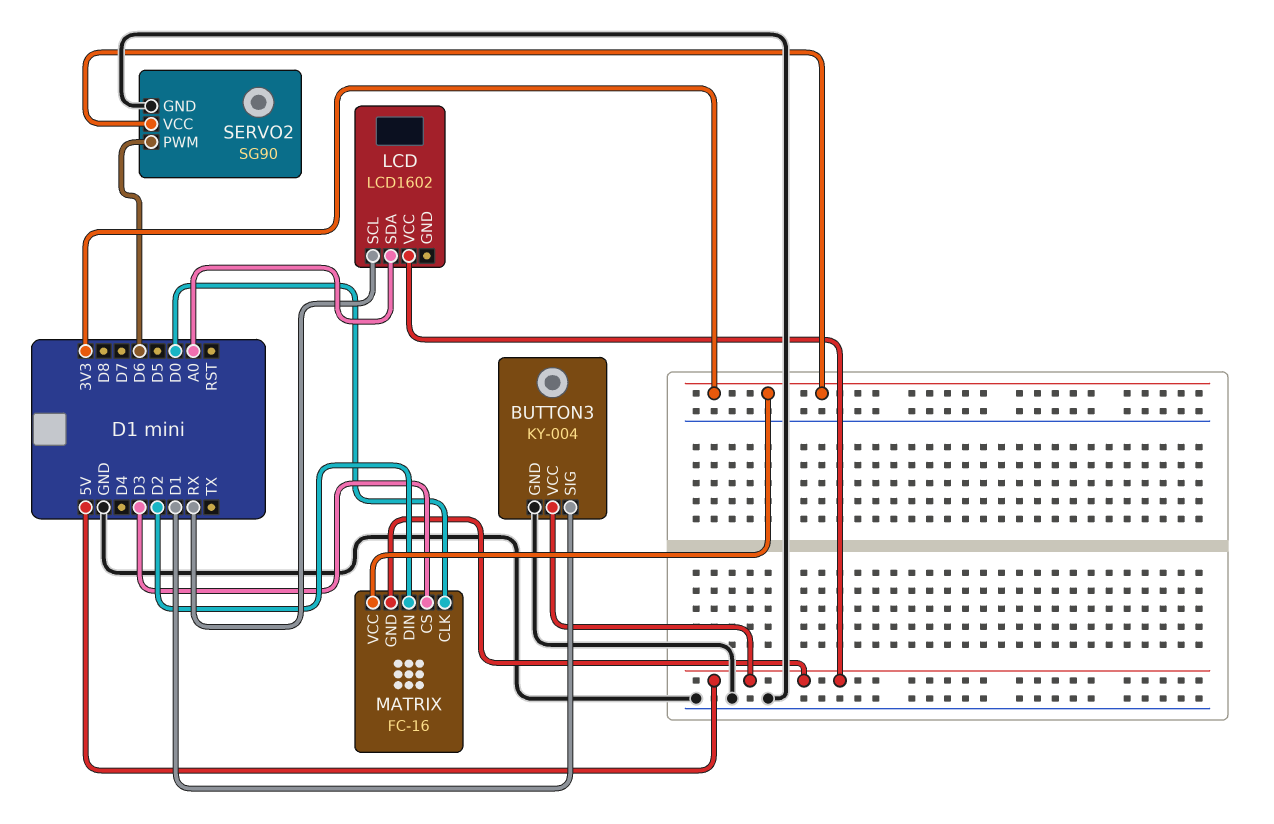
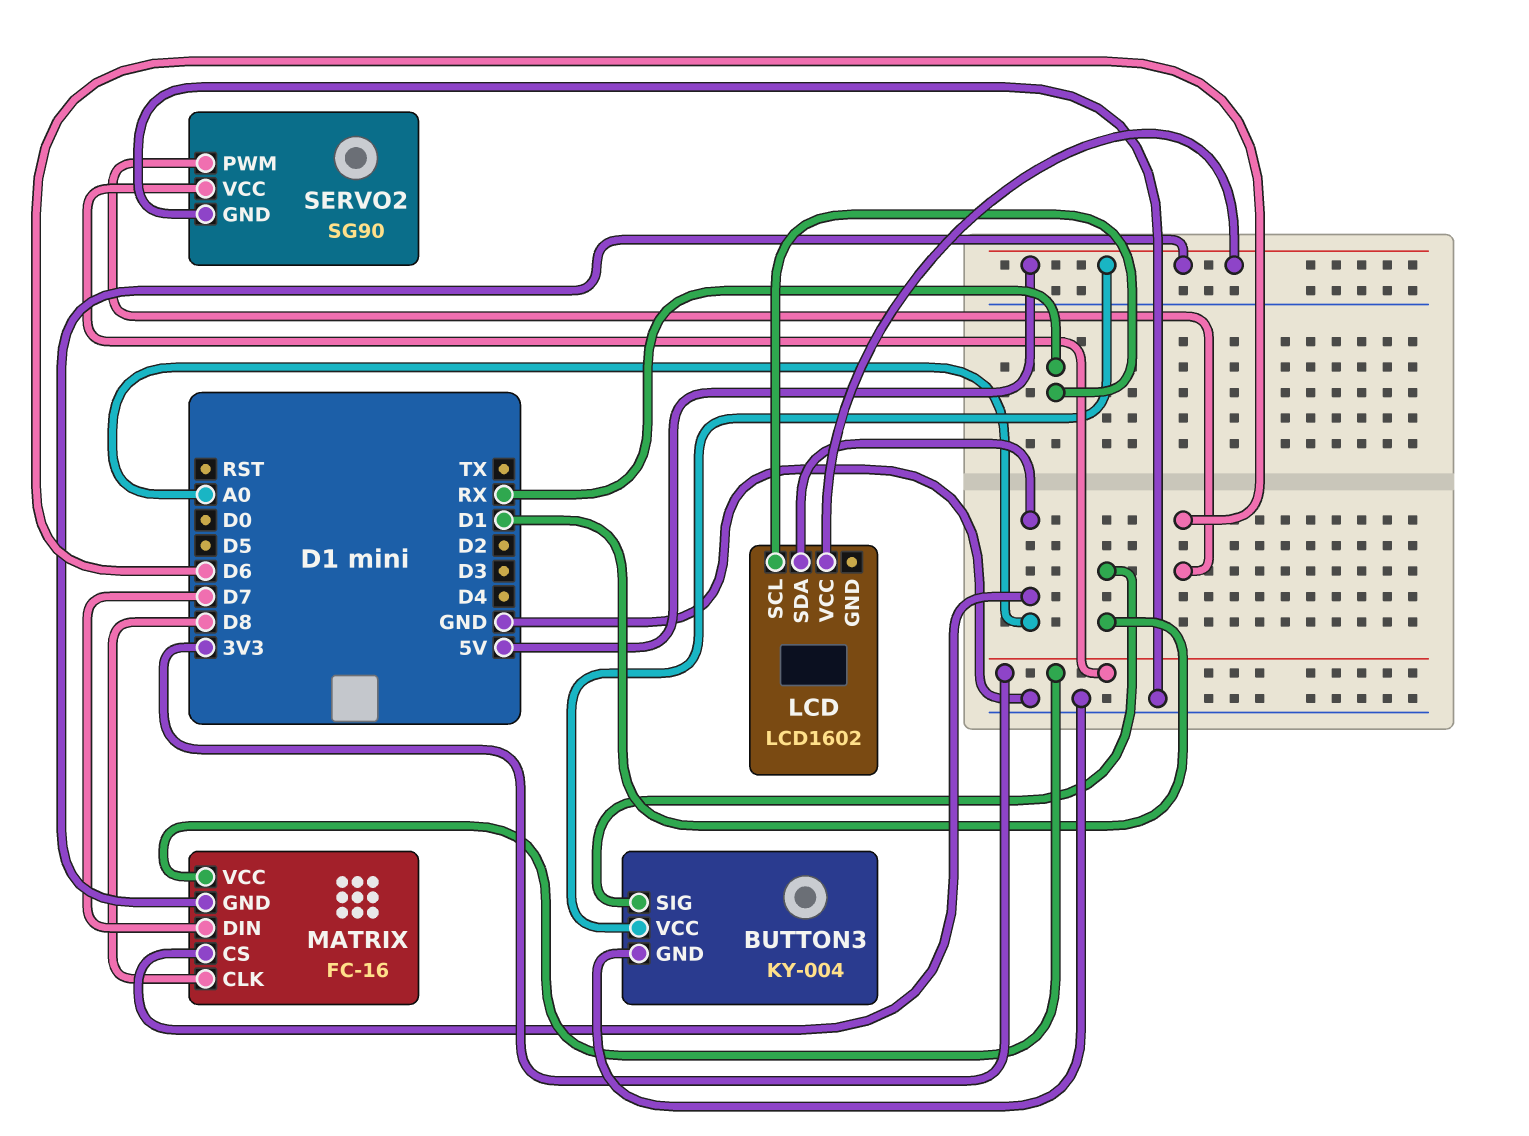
MATRIX pin CLK: D0 -> D8
MATRIX pin CS: D3 -> A0
MATRIX pin DIN: D2 -> D7

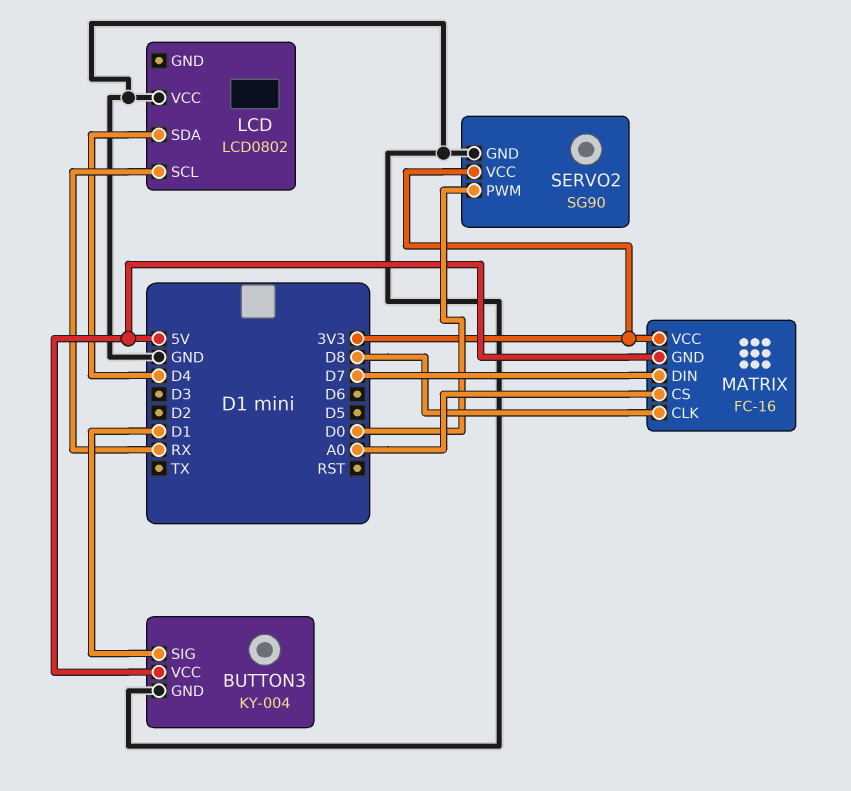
LCD: LCD1602 -> LCD0802
LCD pin SDA: A0 -> D4
LCD pin VCC: 5V -> GND
SERVO2 pin PWM: D6 -> D0

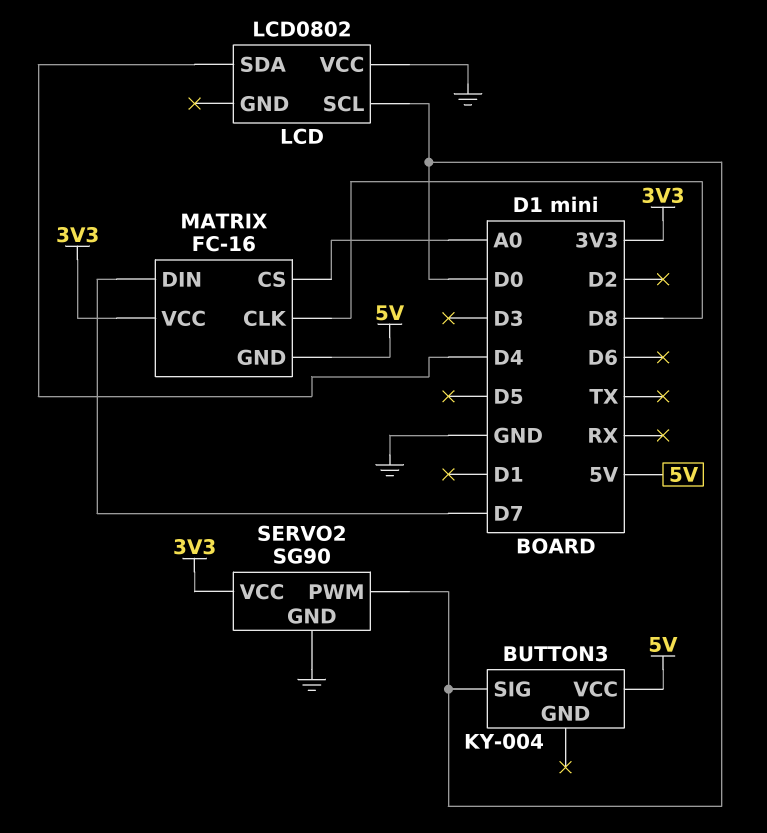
BUTTON3 pin GND: GND -> none
BUTTON3 pin SIG: D1 -> D0
LCD pin SCL: RX -> D0

